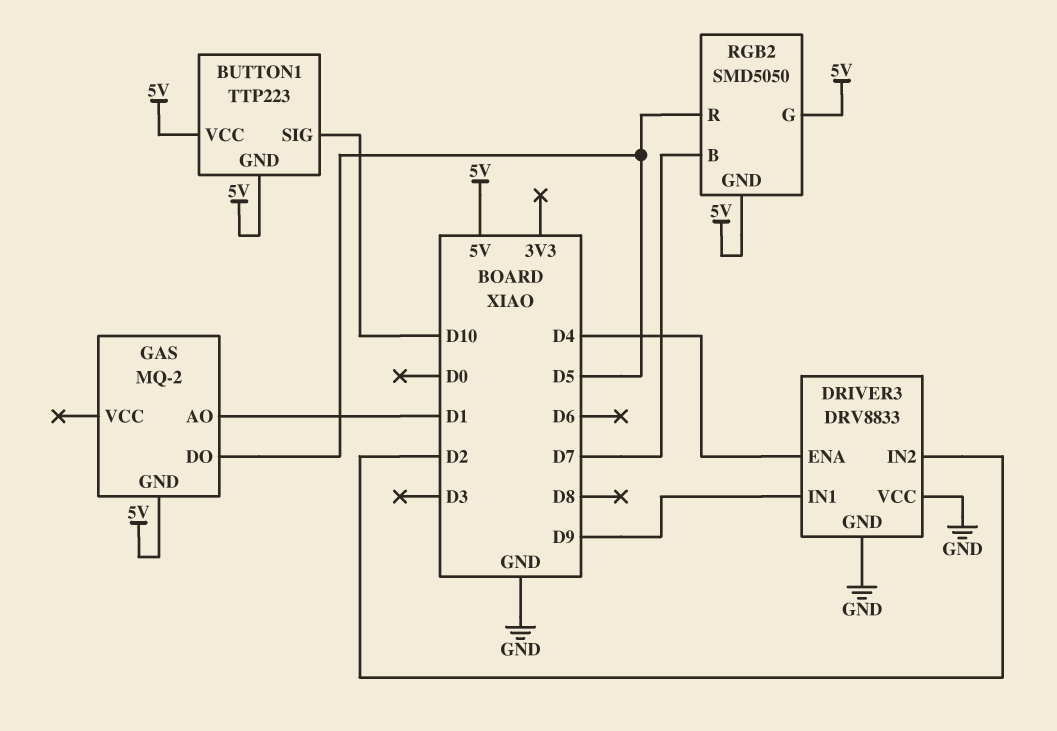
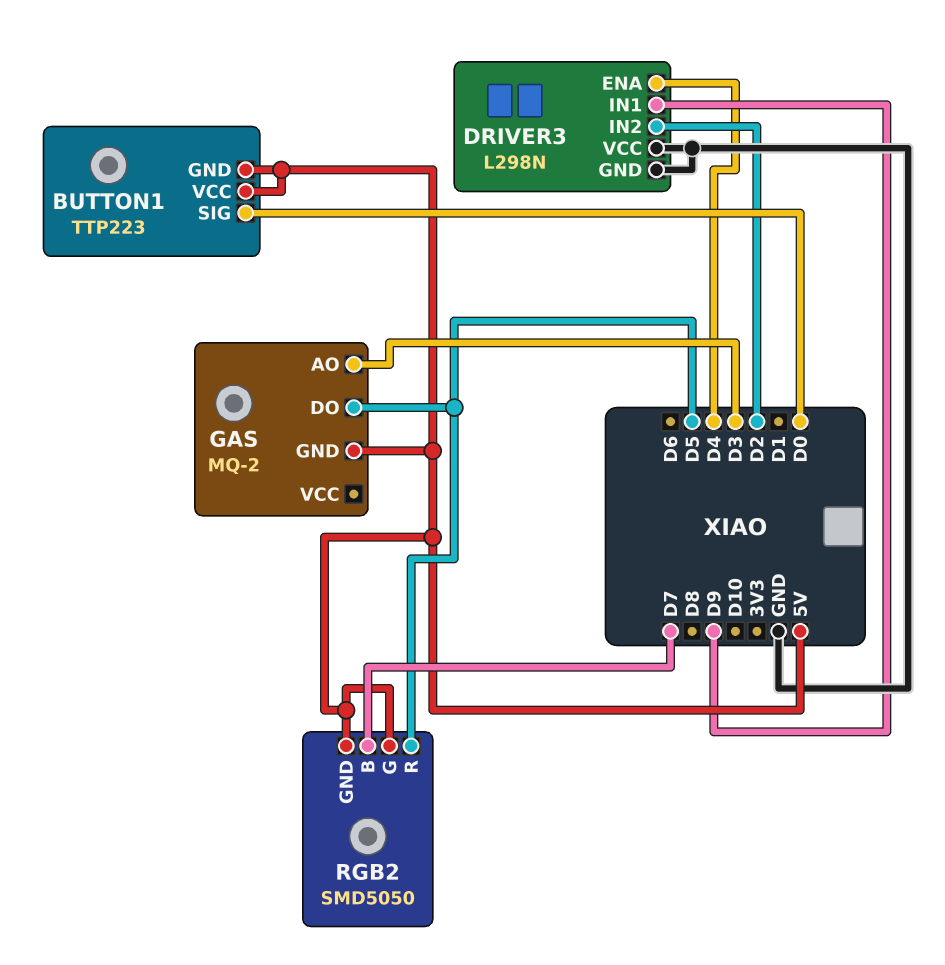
BUTTON1 pin SIG: D10 -> D0
DRIVER3: DRV8833 -> L298N
GAS pin AO: D1 -> D3

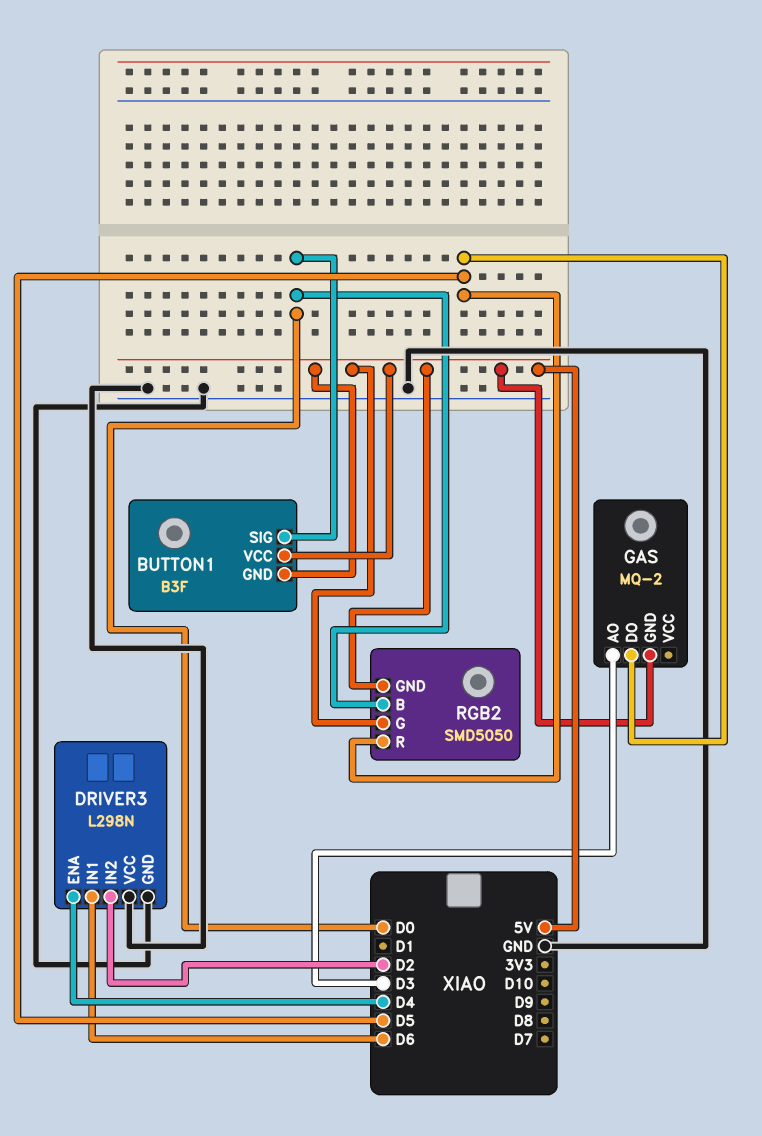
BUTTON1: TTP223 -> B3F
DRIVER3 pin IN1: D9 -> D6
RGB2 pin B: D7 -> D0

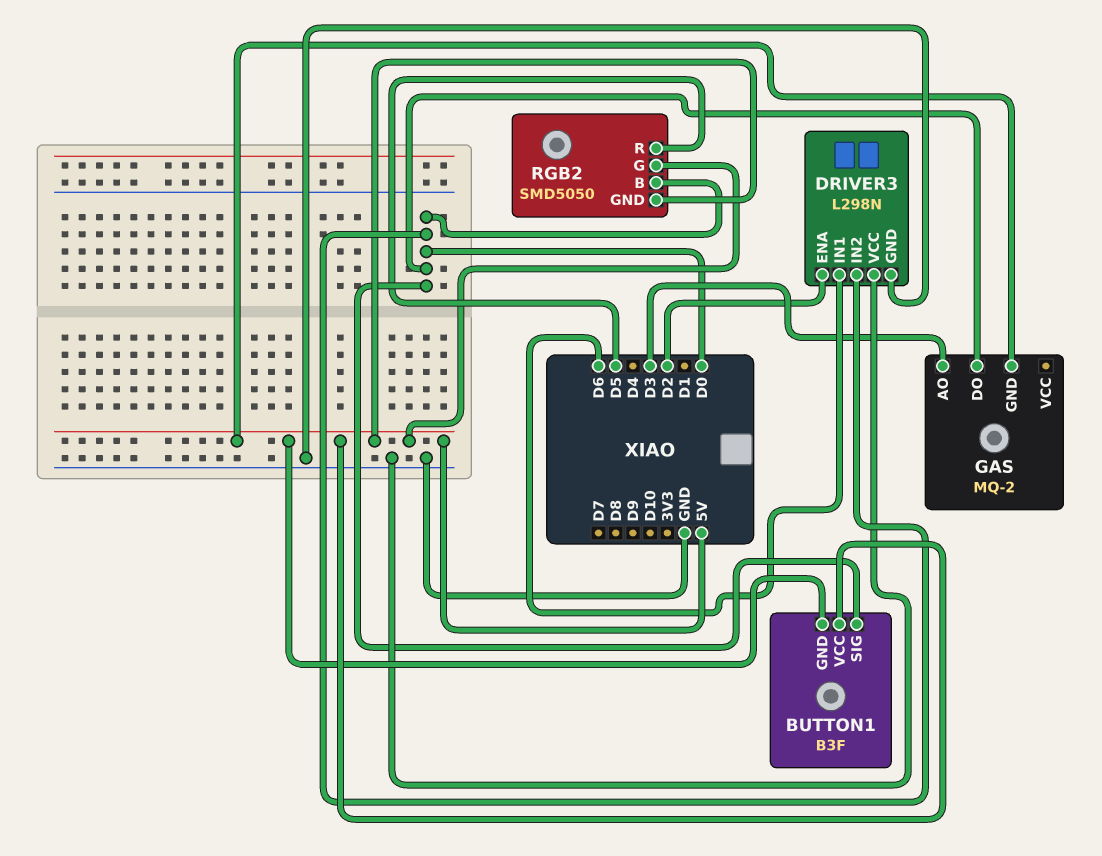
DRIVER3 pin ENA: D4 -> D2
DRIVER3 pin IN2: D2 -> D0
GAS pin DO: D5 -> D0

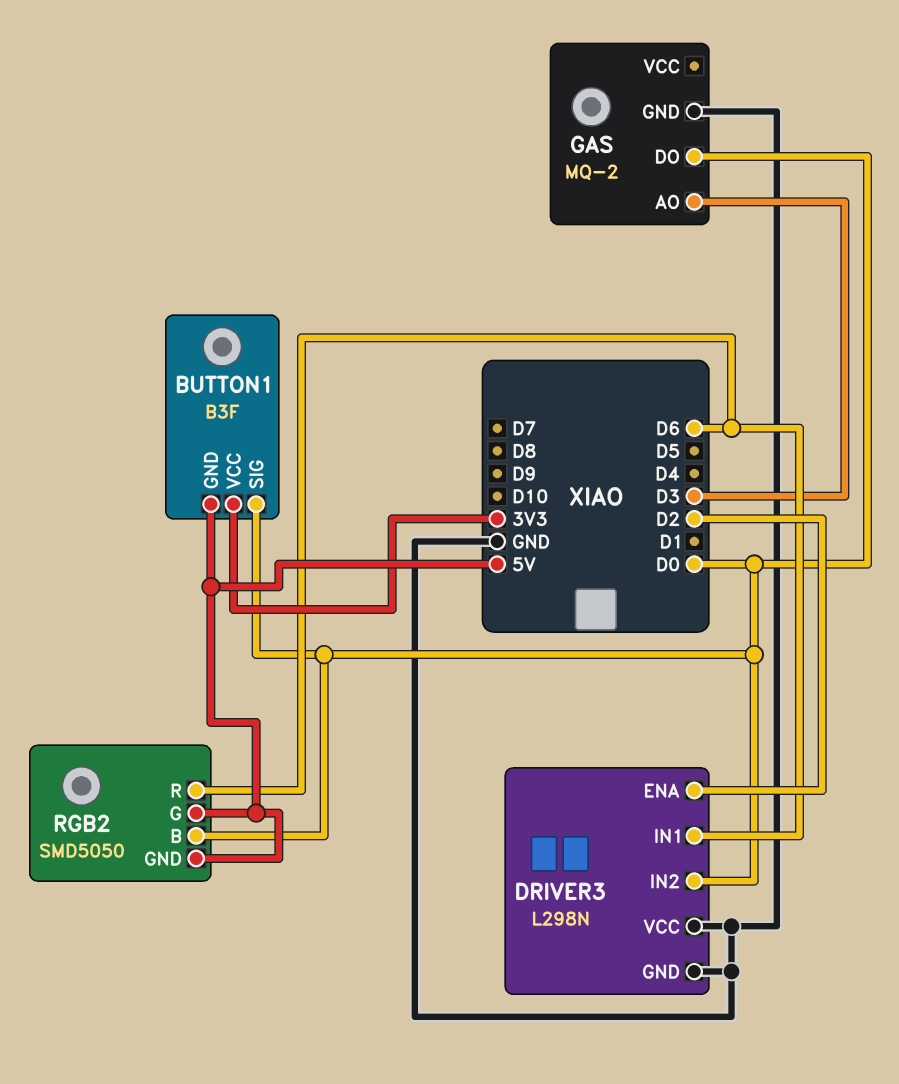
BUTTON1 pin VCC: 5V -> 3V3
GAS pin GND: 5V -> GND
RGB2 pin R: D5 -> D6

